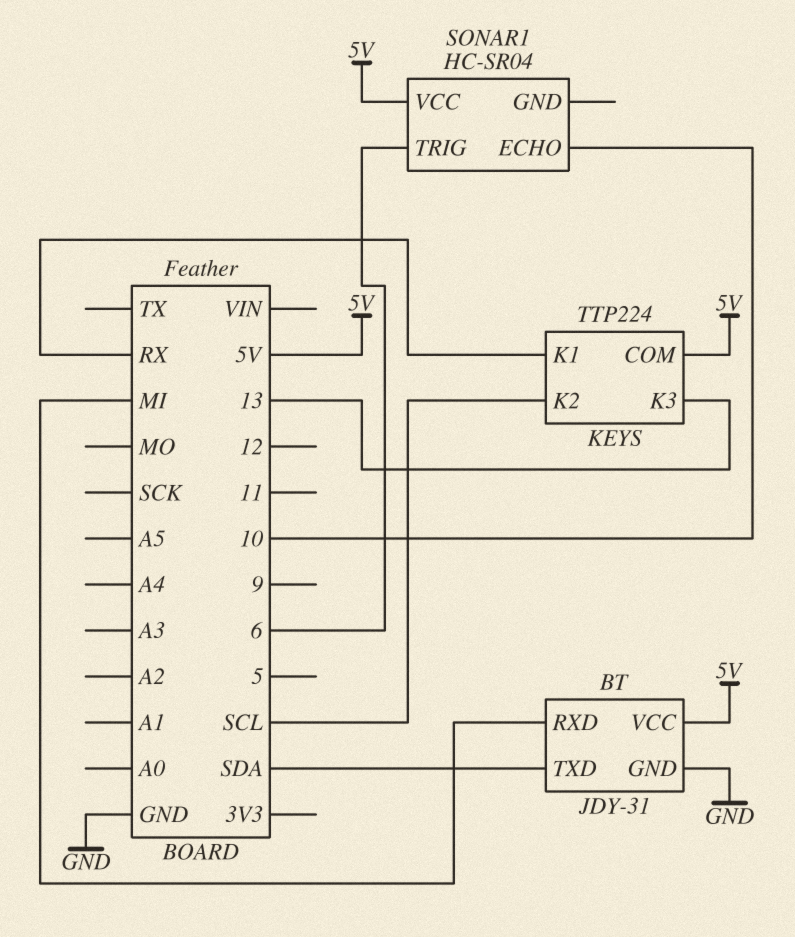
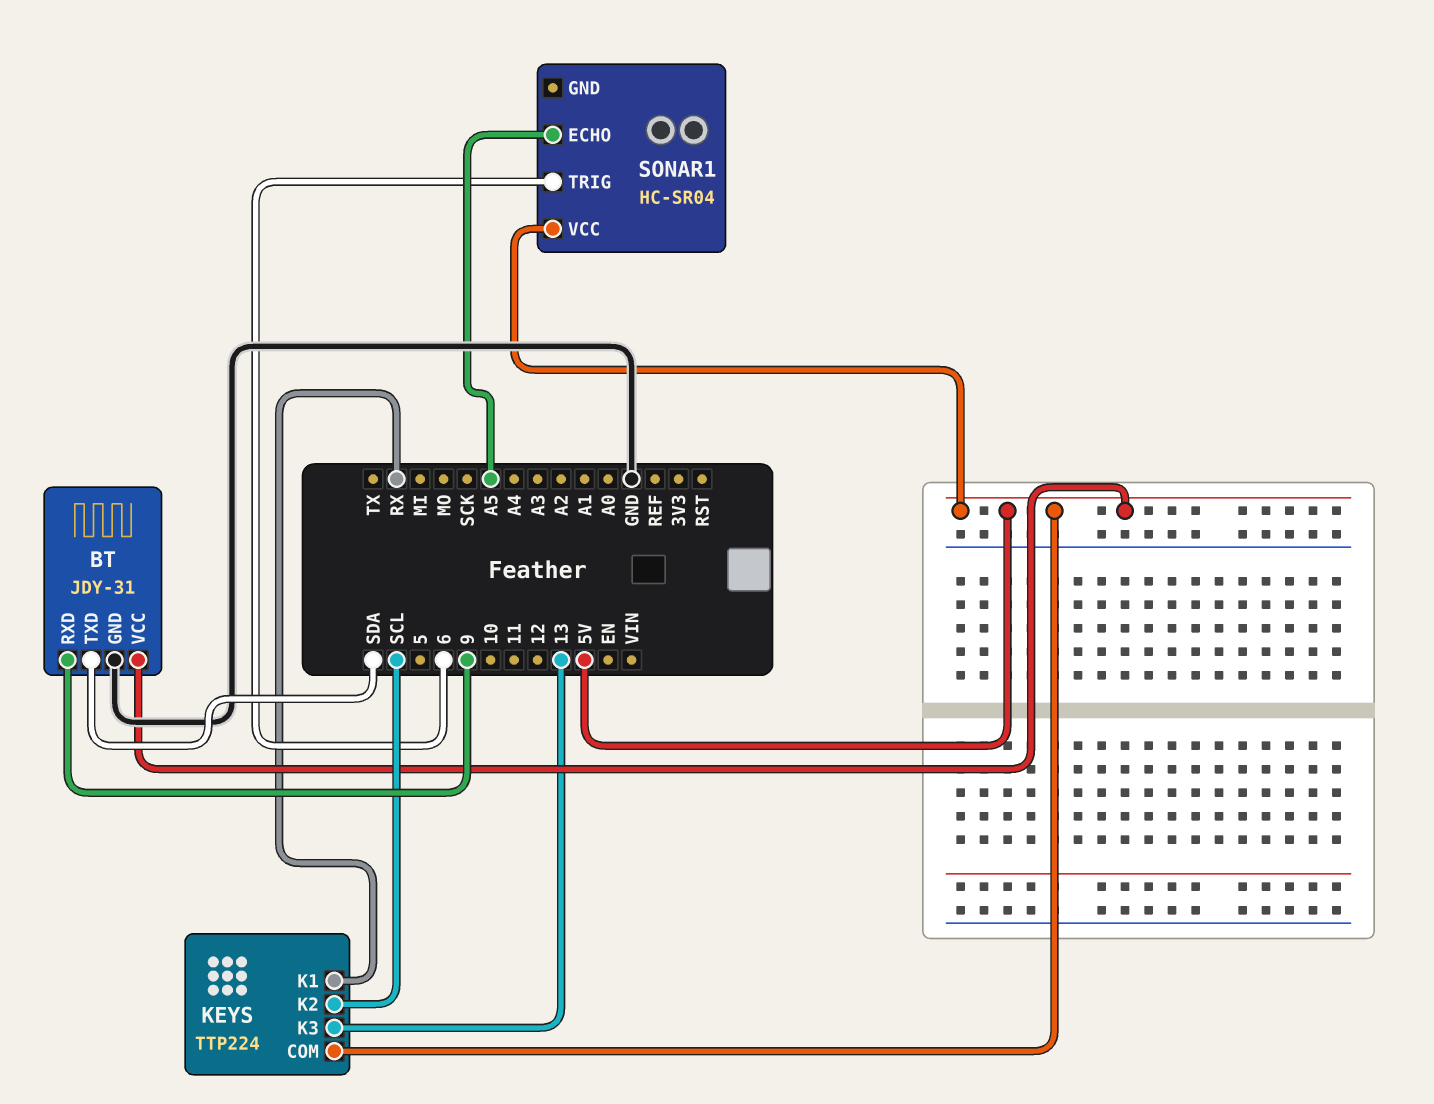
BT pin RXD: MI -> 9
SONAR1 pin ECHO: 10 -> A5

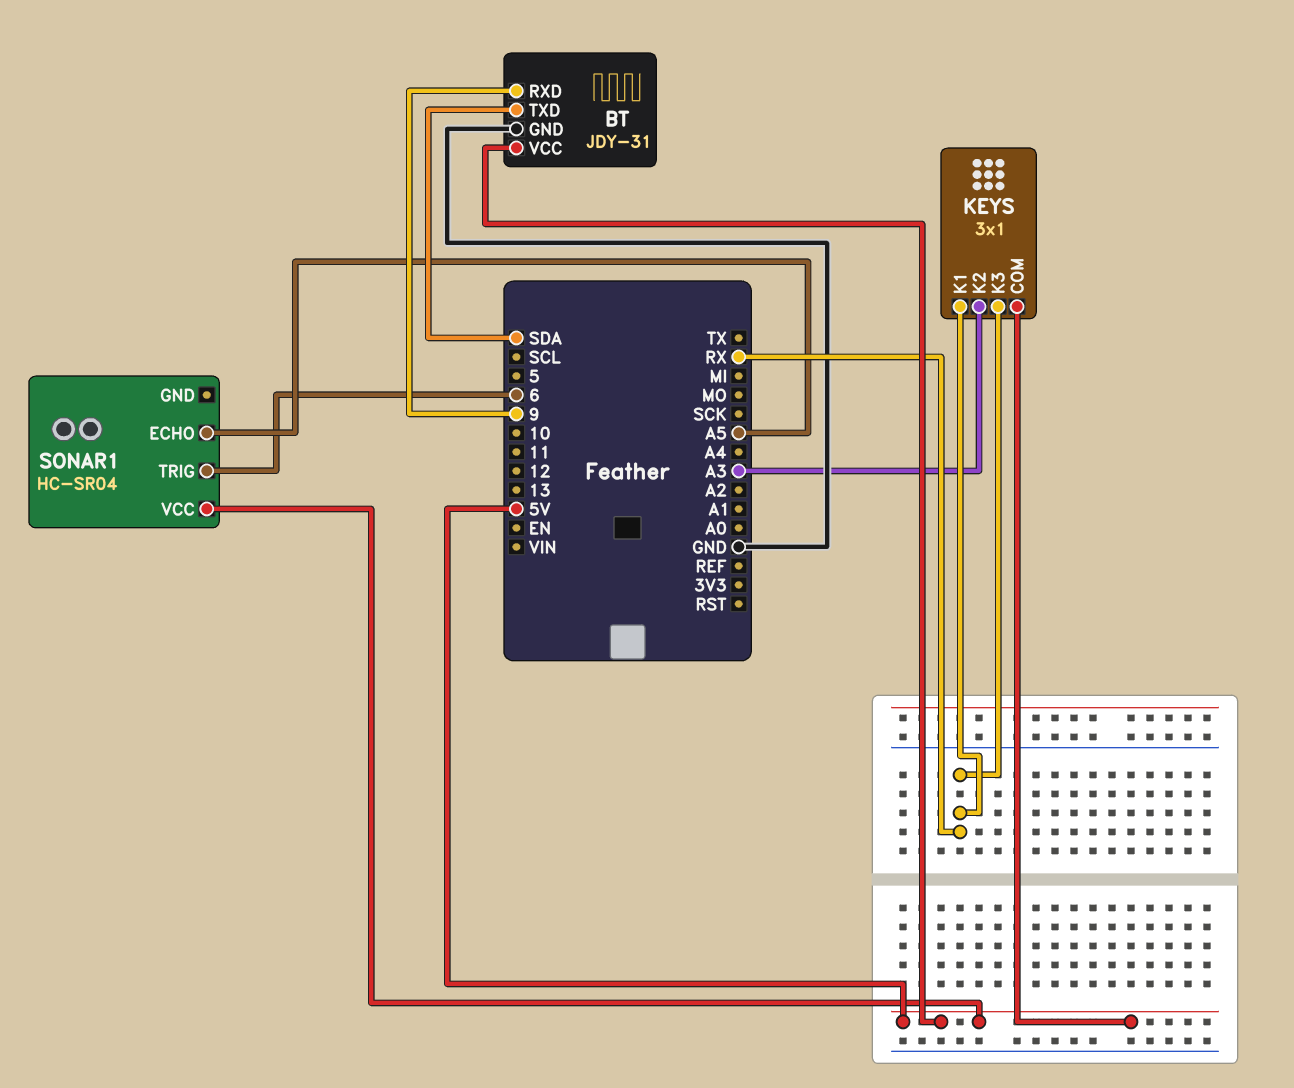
KEYS: TTP224 -> 3x1
KEYS pin K2: SCL -> A3
KEYS pin K3: 13 -> RX

